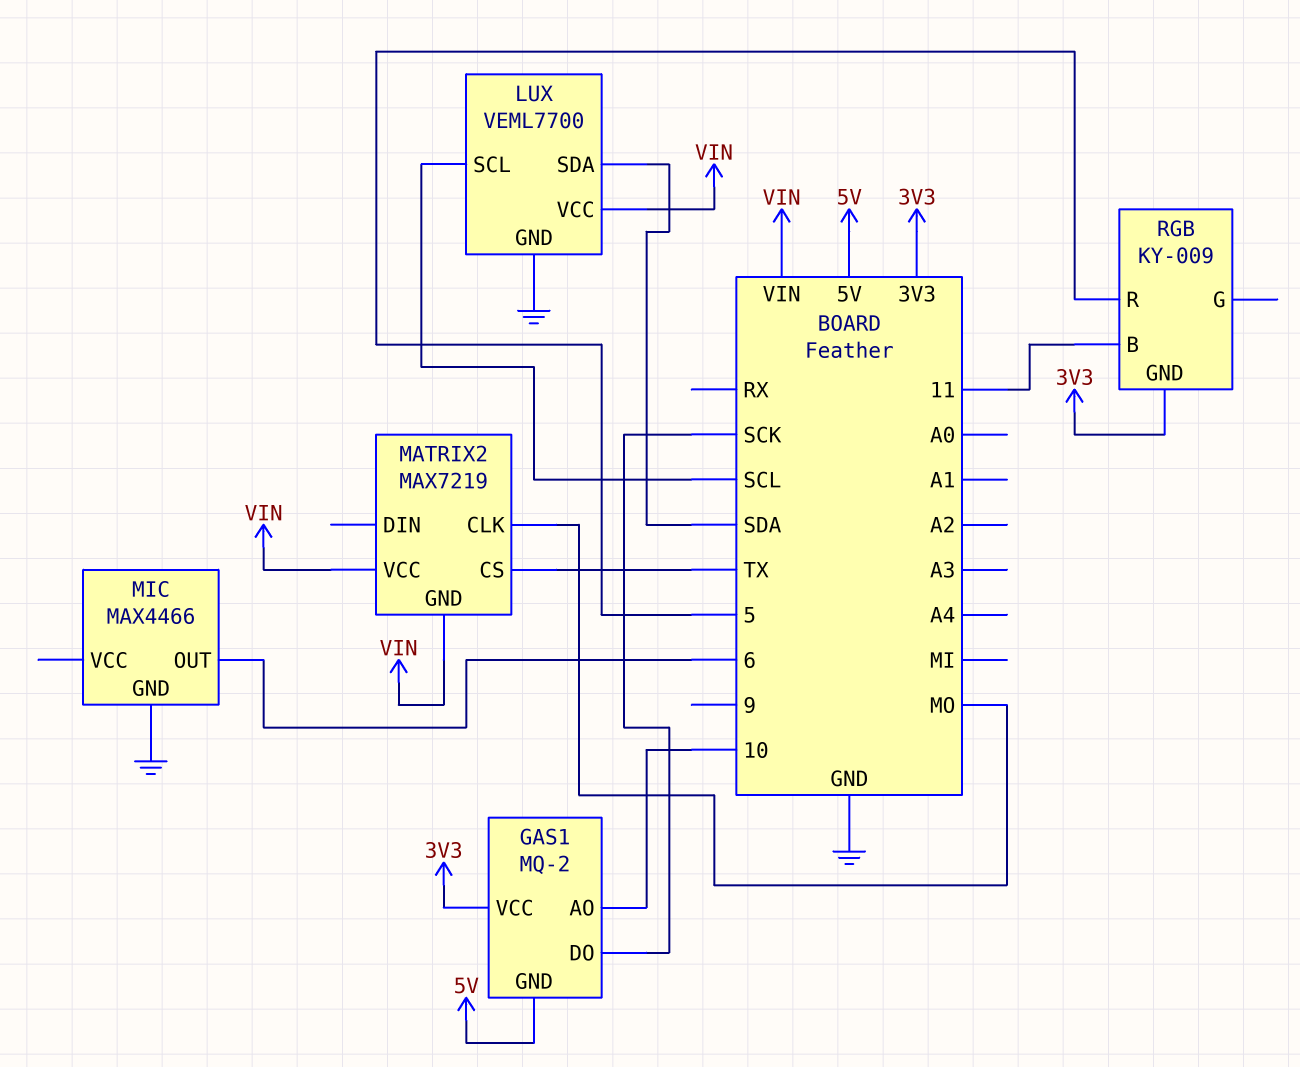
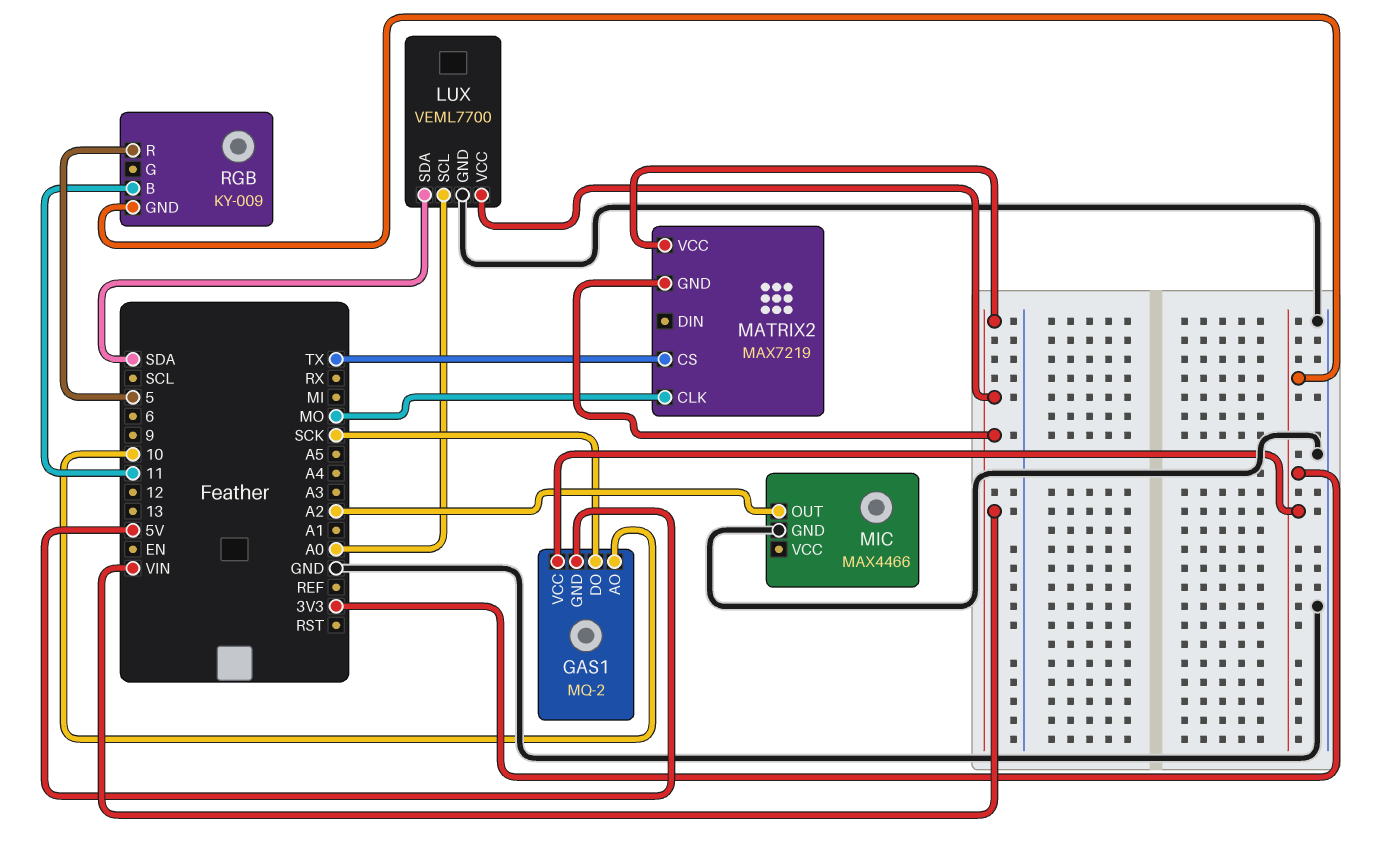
LUX pin SCL: SCL -> A0
MIC pin OUT: 6 -> A2

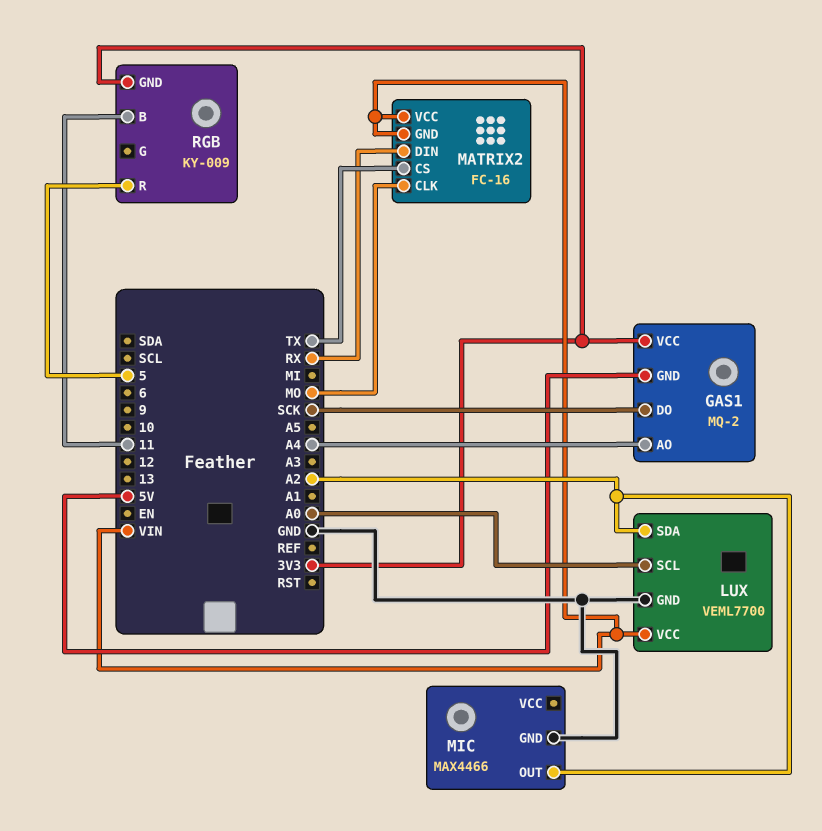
GAS1 pin AO: 10 -> A4
LUX pin SDA: SDA -> A2
MATRIX2: MAX7219 -> FC-16
MATRIX2 pin DIN: none -> RX

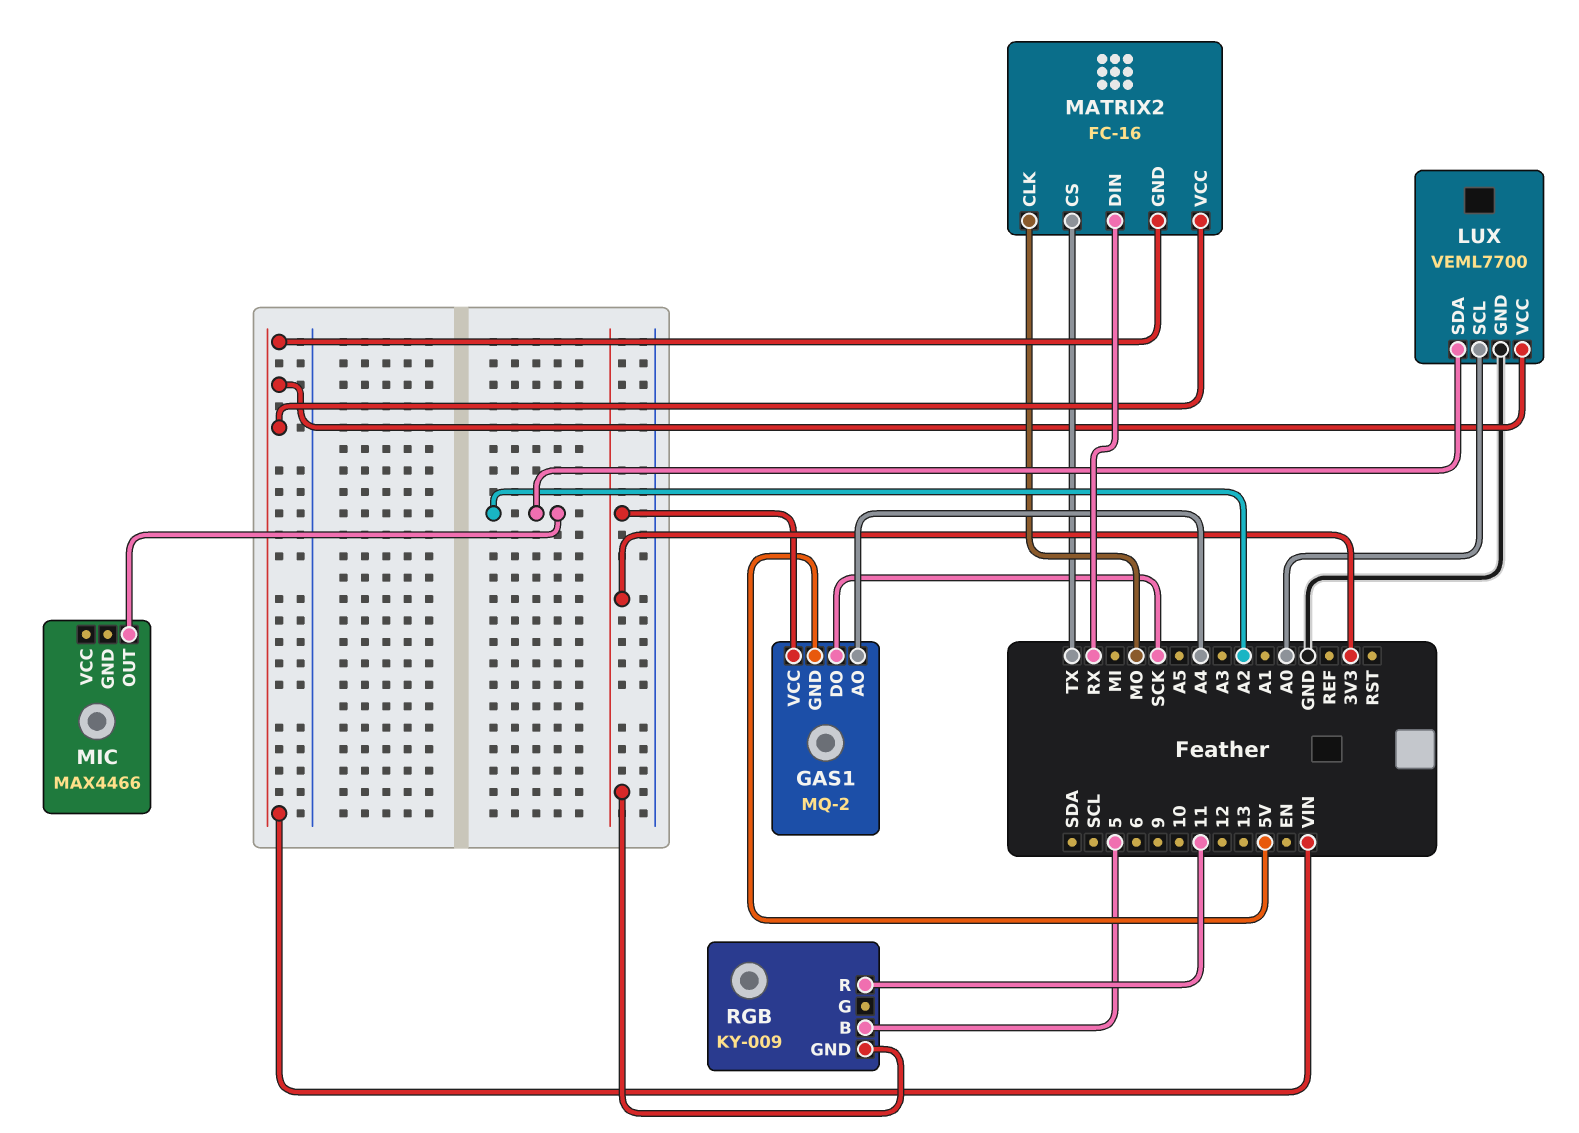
MIC pin GND: GND -> none
RGB pin B: 11 -> 5
RGB pin R: 5 -> 11

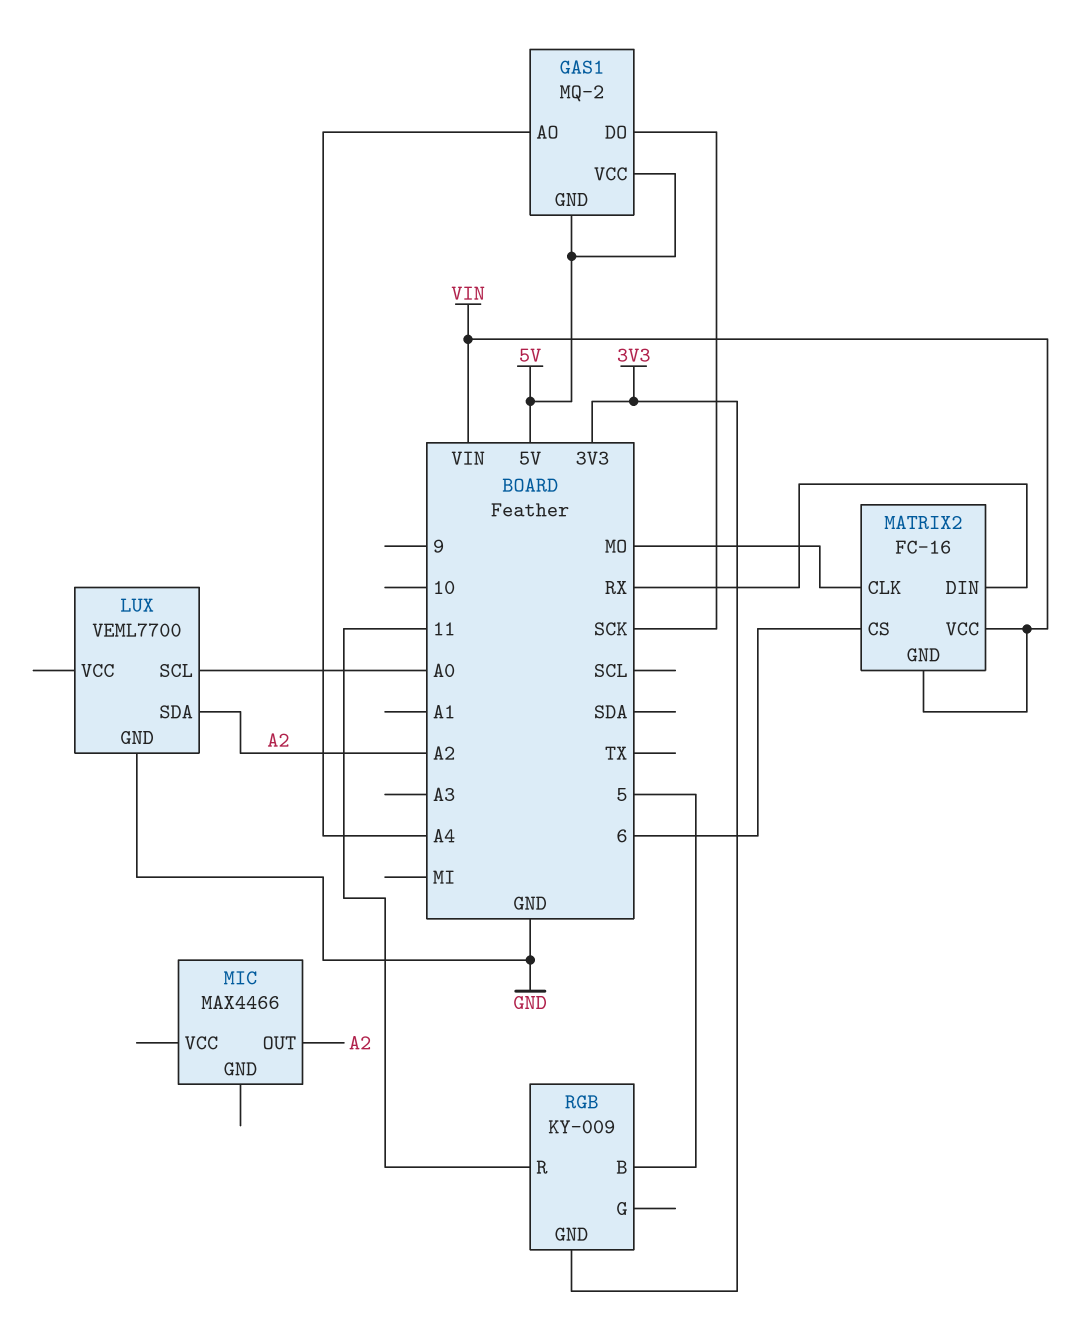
GAS1 pin VCC: 3V3 -> 5V
LUX pin VCC: VIN -> none
MATRIX2 pin CS: TX -> 6

